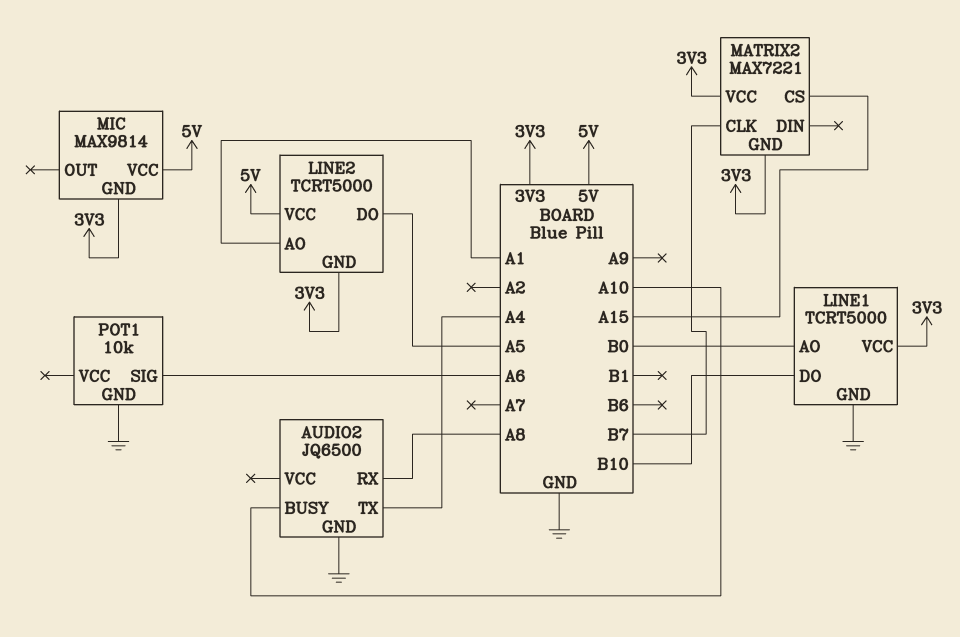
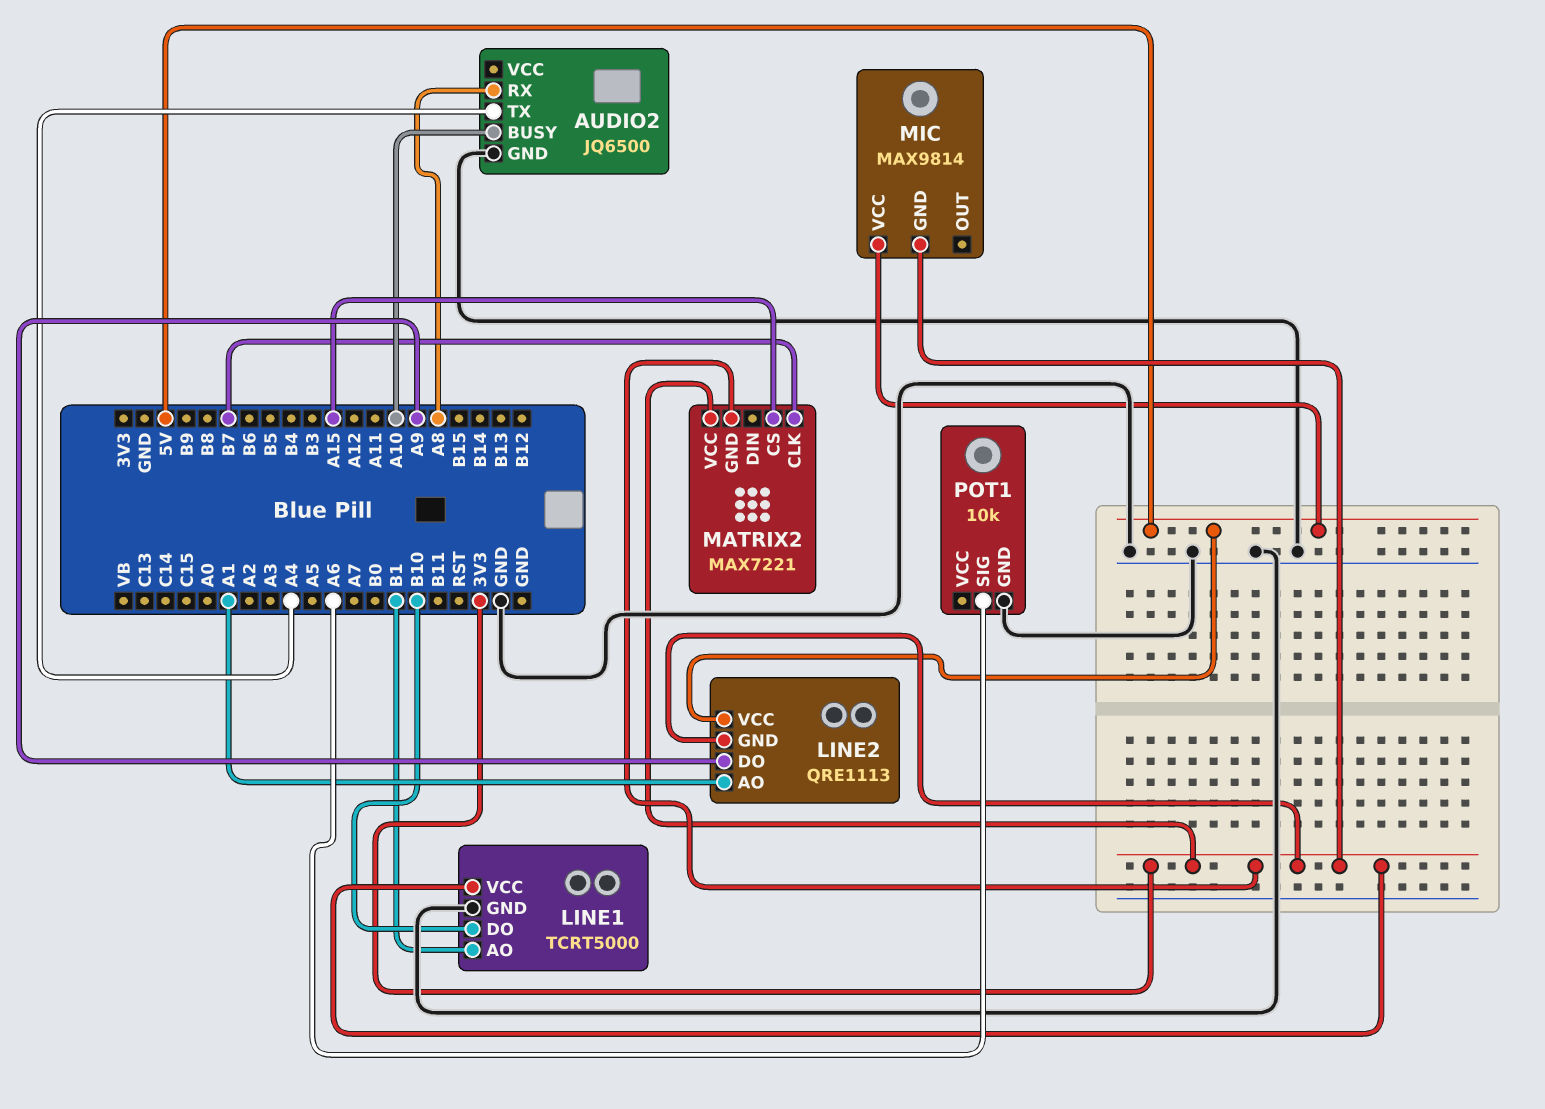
LINE1 pin AO: B0 -> B1
LINE2: TCRT5000 -> QRE1113
LINE2 pin DO: A5 -> A9

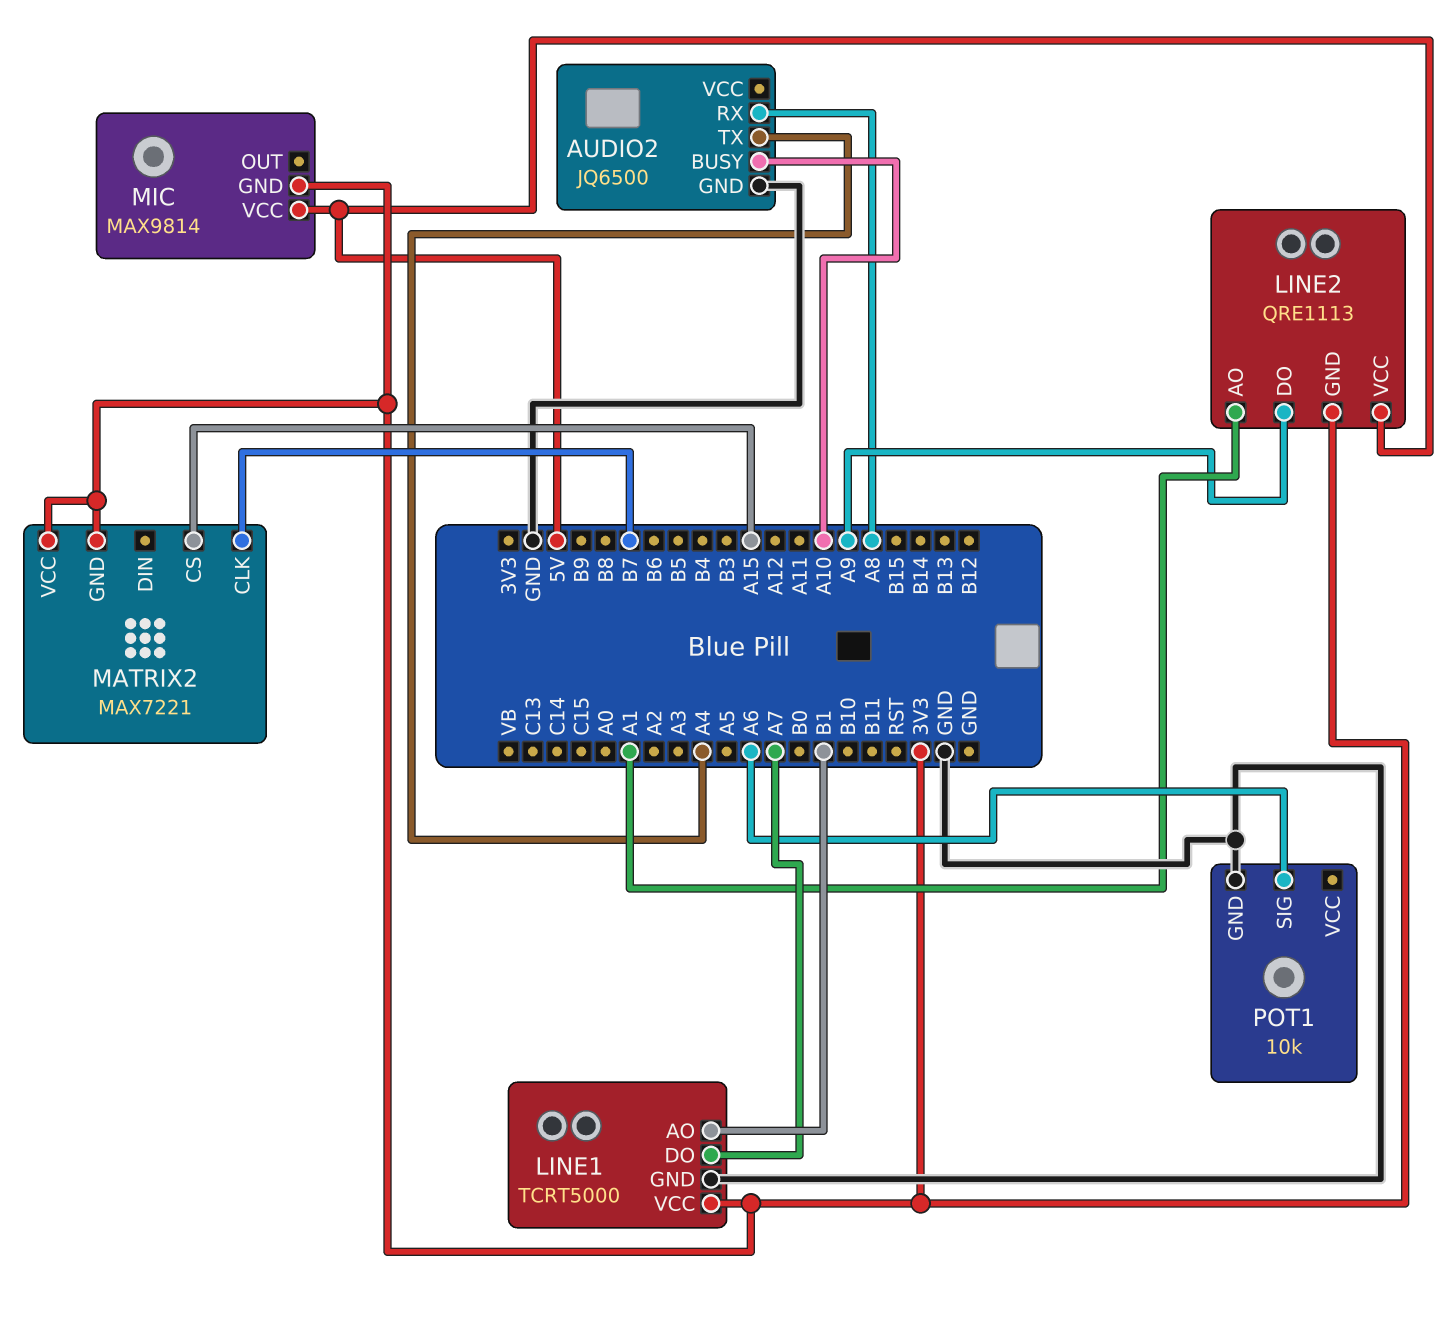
LINE1 pin DO: B10 -> A7

